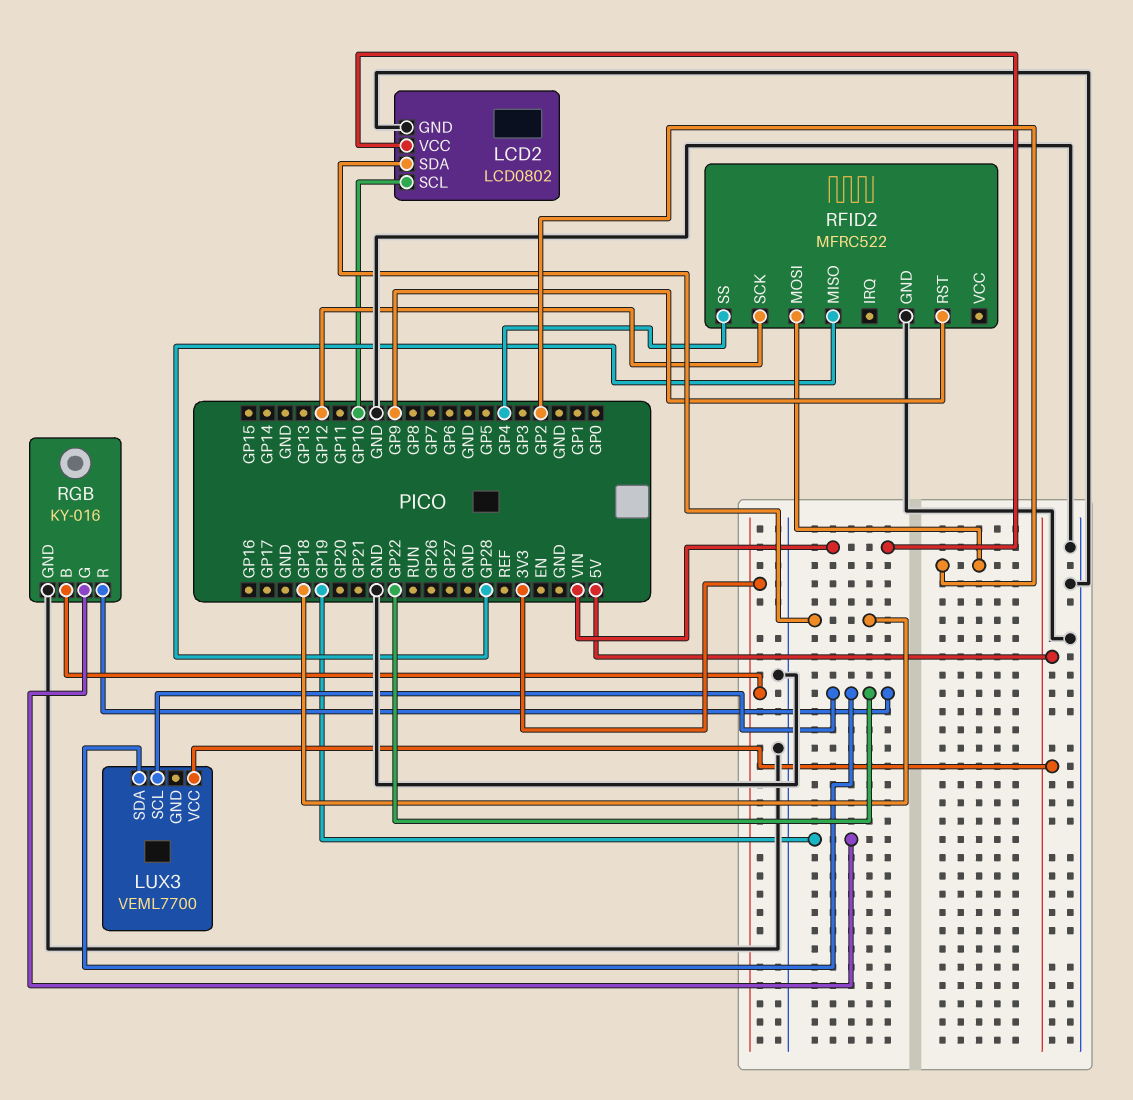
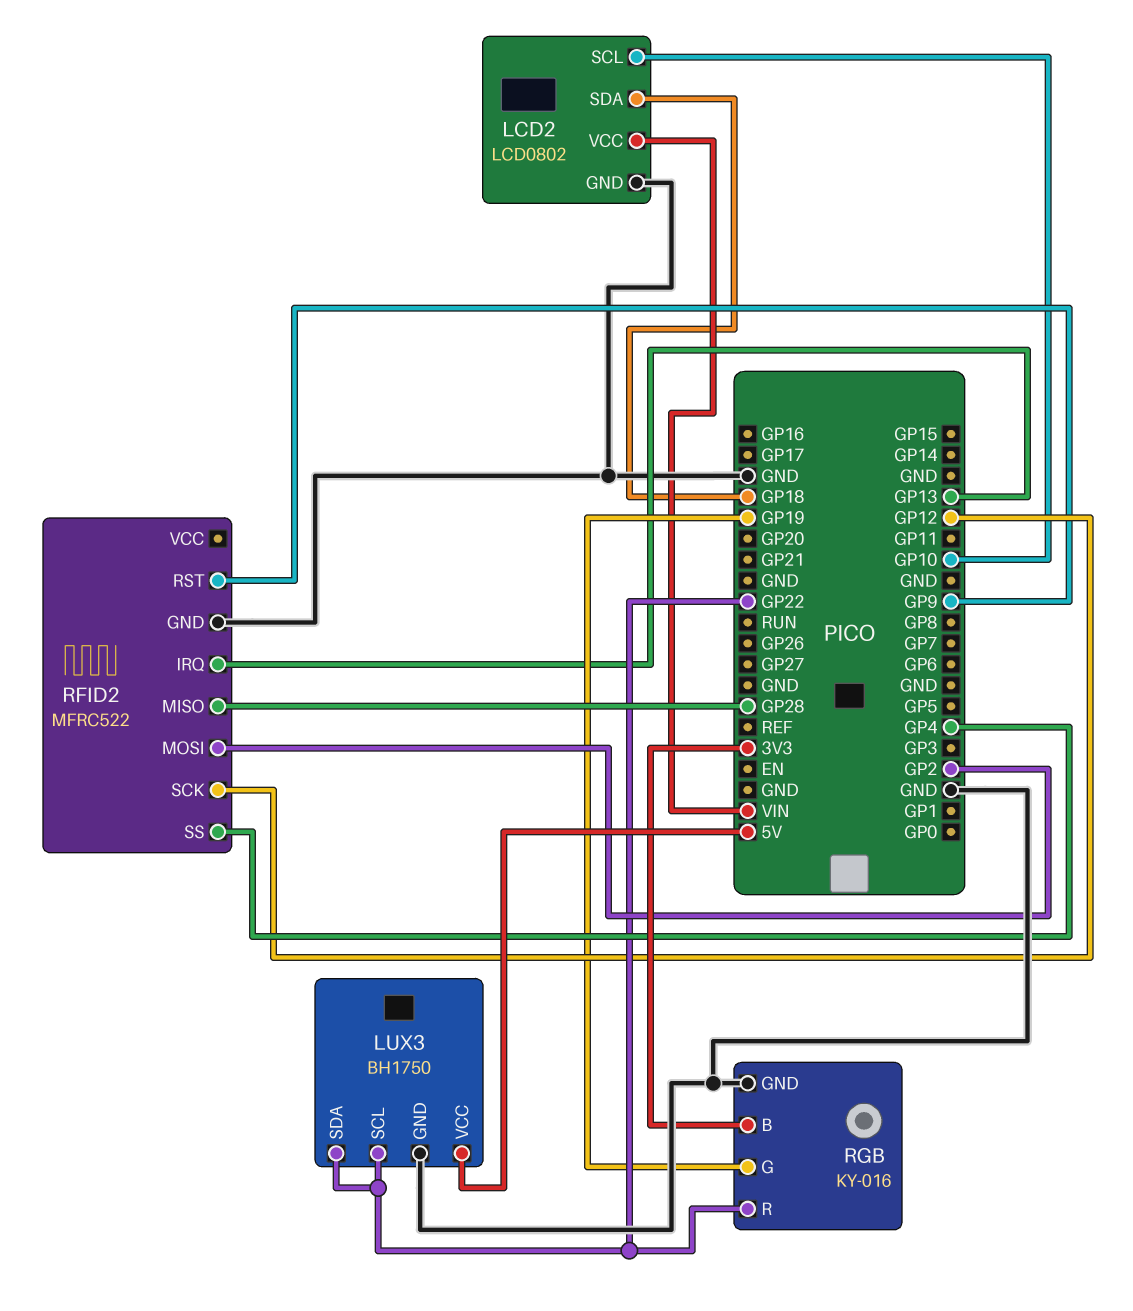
LUX3: VEML7700 -> BH1750
LUX3 pin GND: none -> GND
RFID2 pin IRQ: none -> GP13

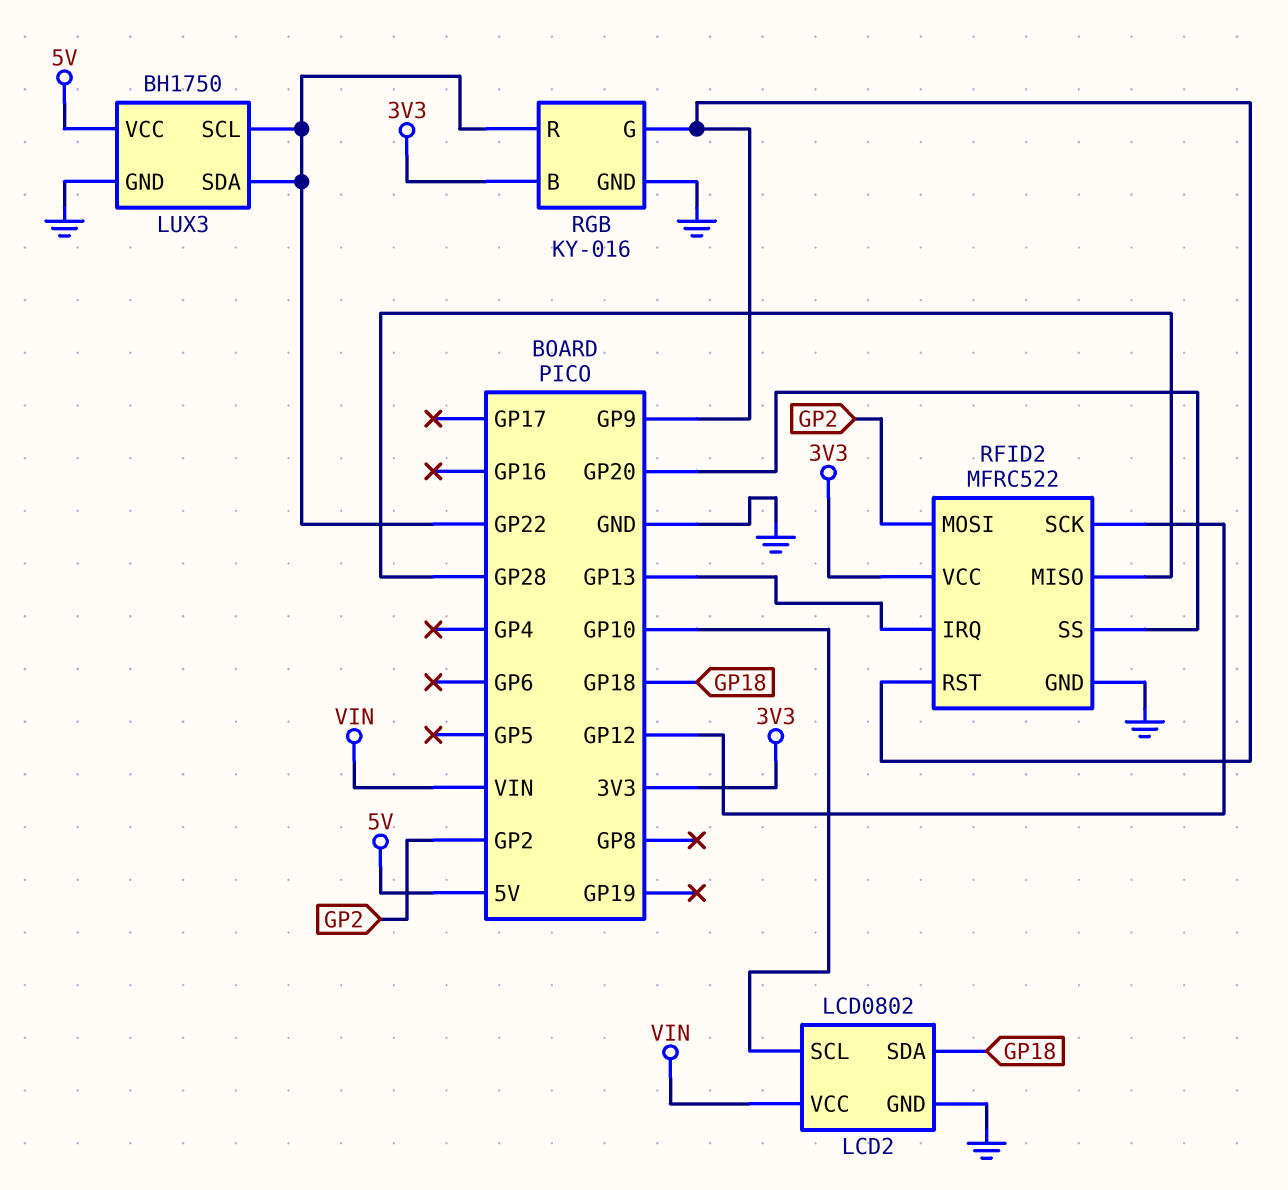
RFID2 pin SS: GP4 -> GP20
RFID2 pin VCC: none -> 3V3
RGB pin G: GP19 -> GP9

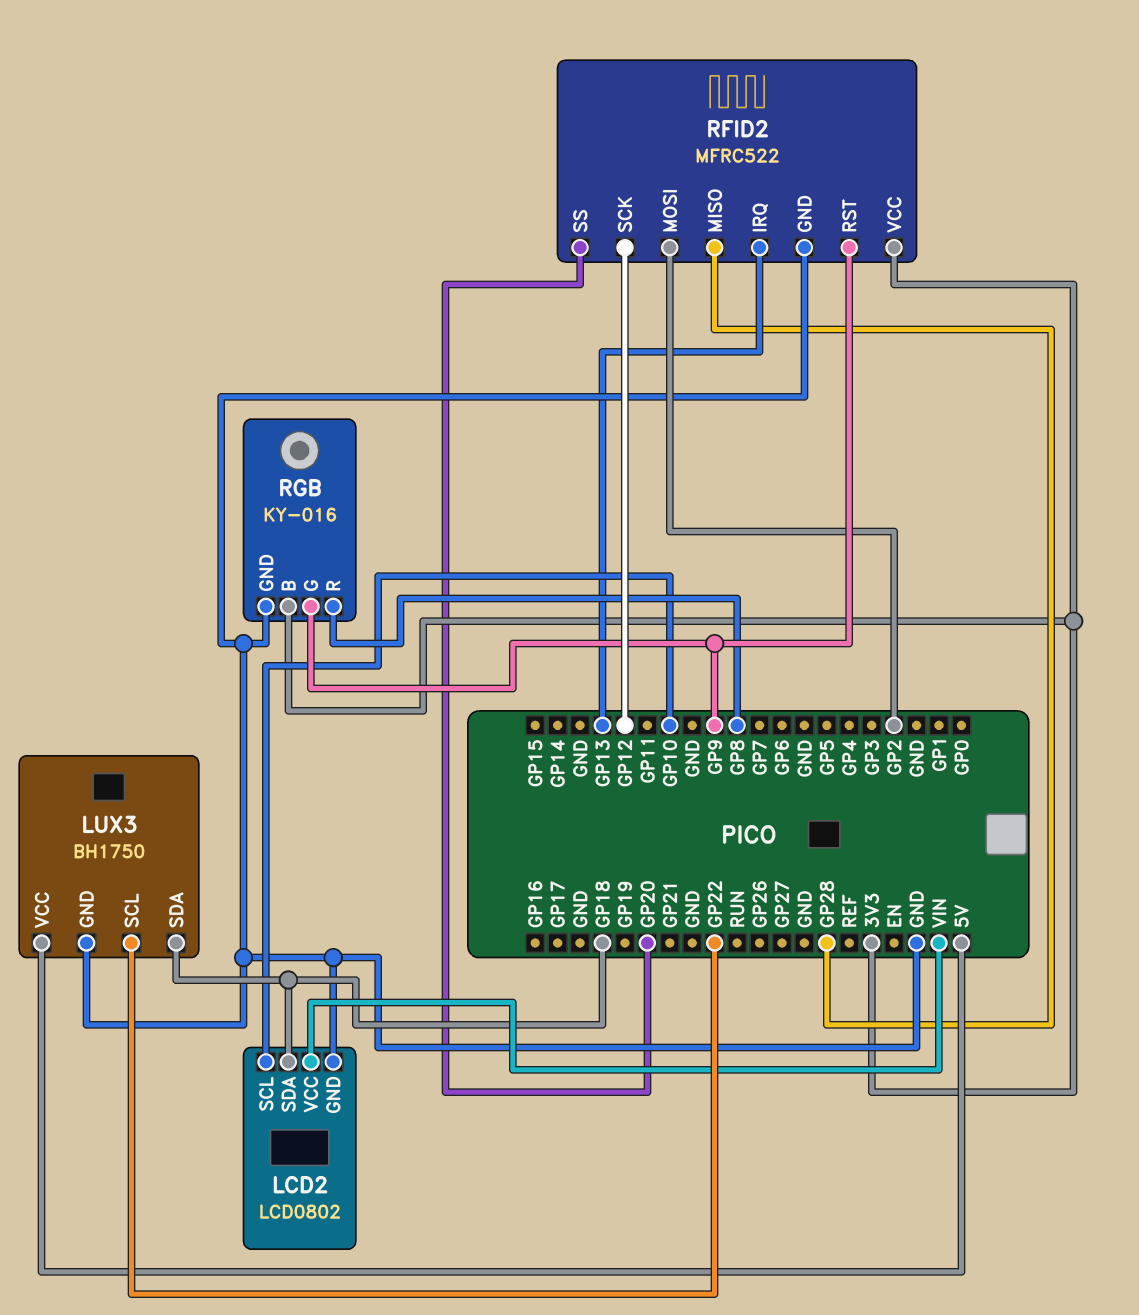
LUX3 pin SDA: GP22 -> GP18
RGB pin R: GP22 -> GP8

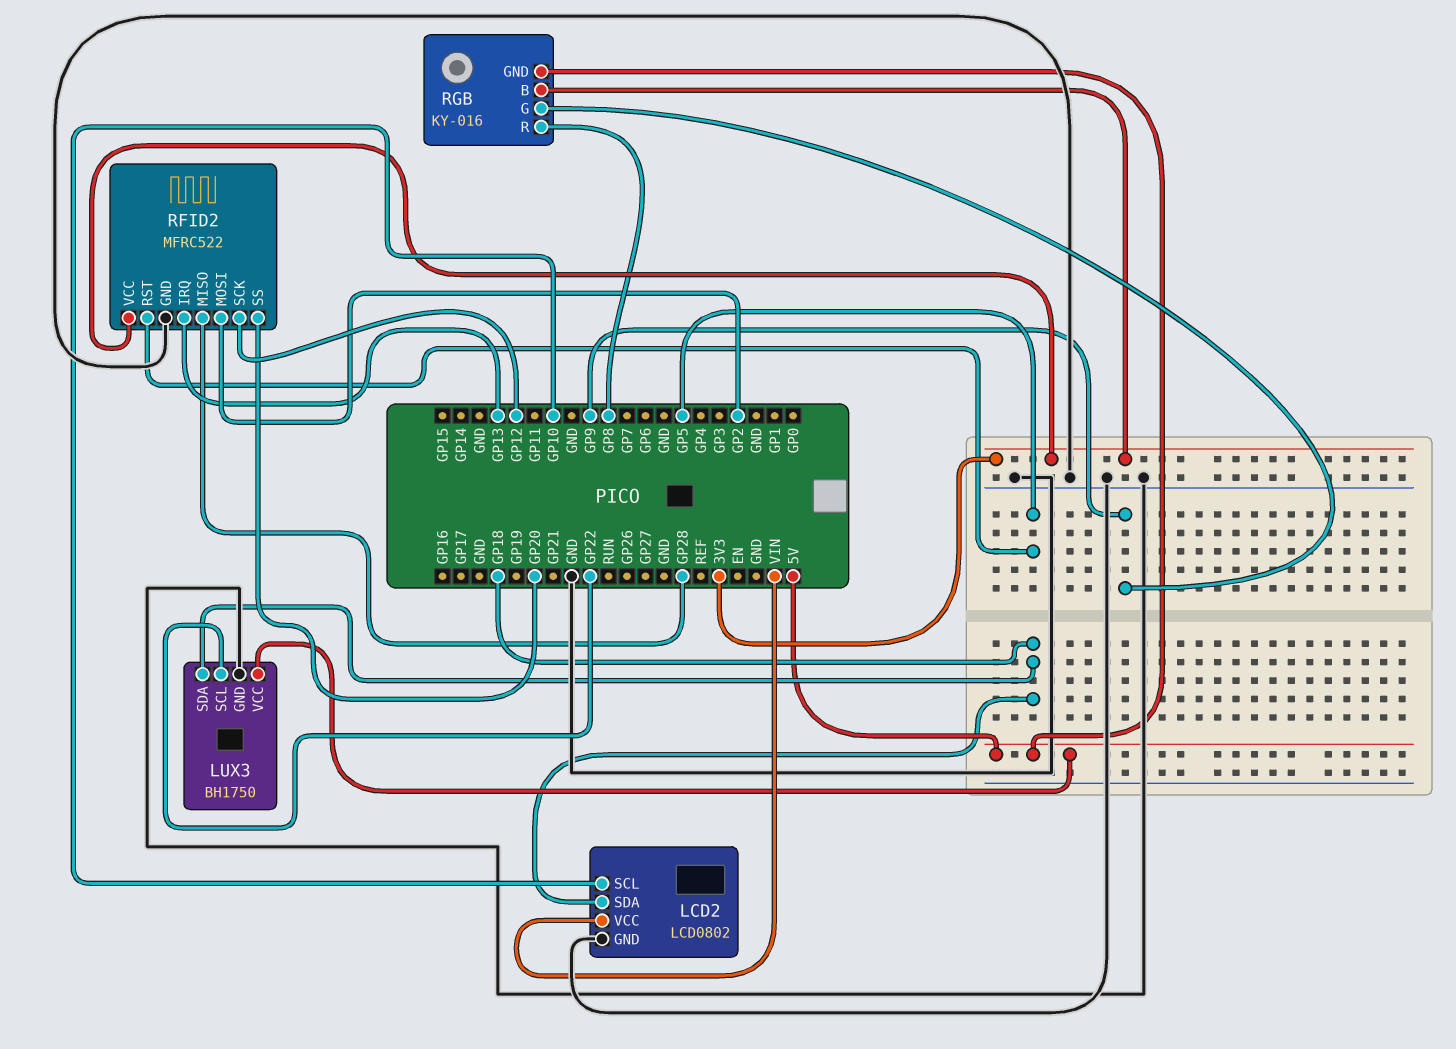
RFID2 pin RST: GP9 -> GP5
RGB pin GND: GND -> 5V

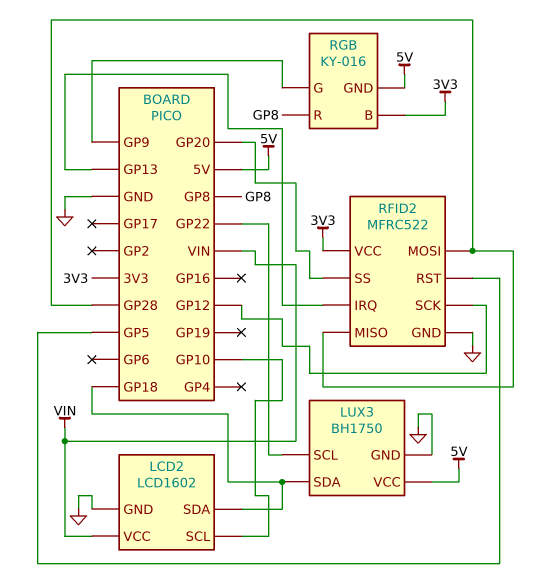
LCD2: LCD0802 -> LCD1602
RFID2 pin MOSI: GP2 -> GP28

